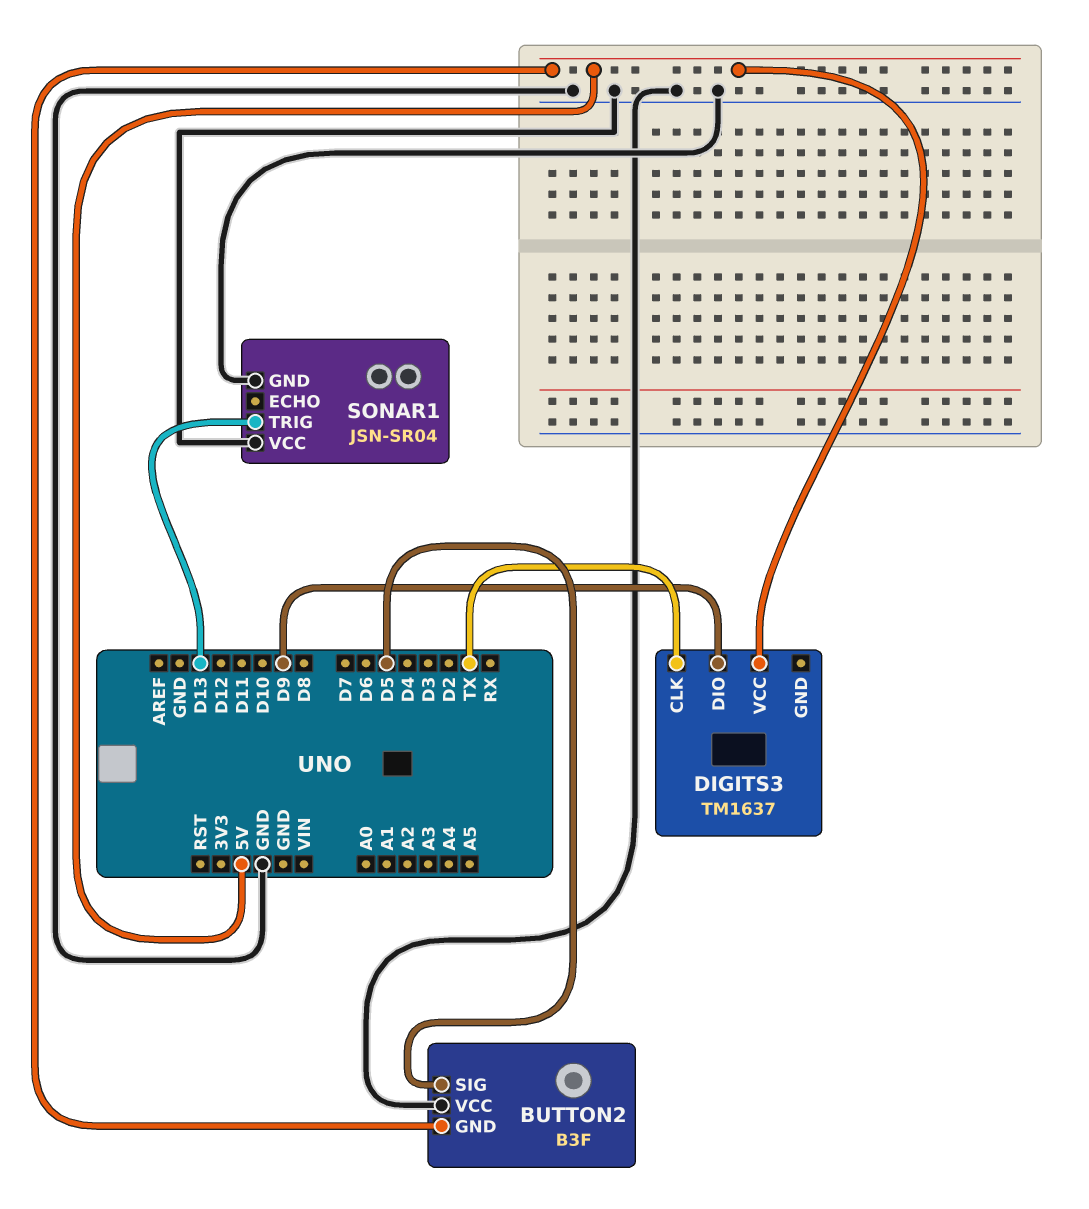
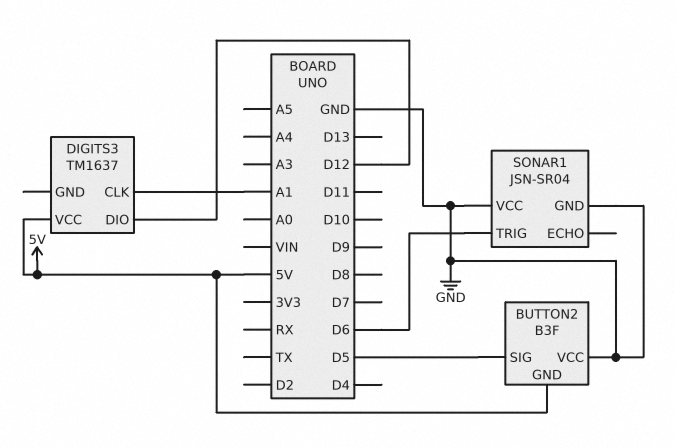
DIGITS3 pin CLK: TX -> A1
DIGITS3 pin DIO: D9 -> D12
SONAR1 pin TRIG: D13 -> D6

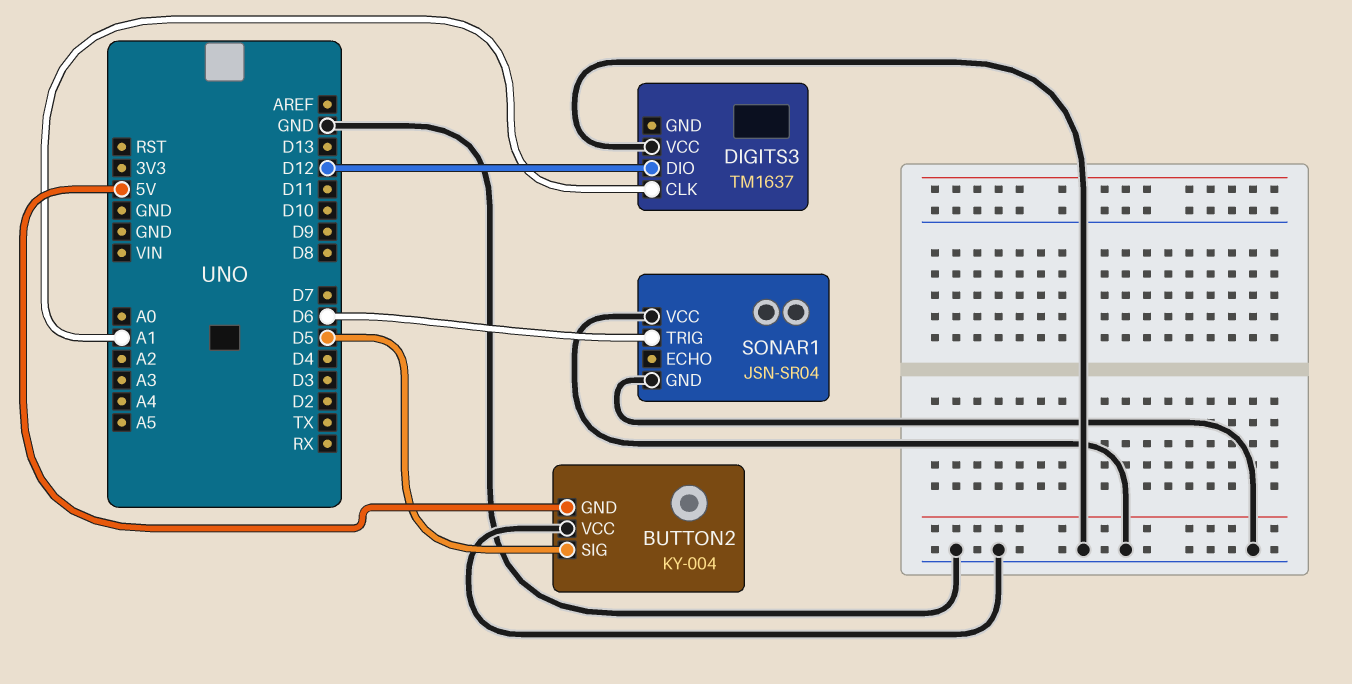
BUTTON2: B3F -> KY-004
DIGITS3 pin VCC: 5V -> GND

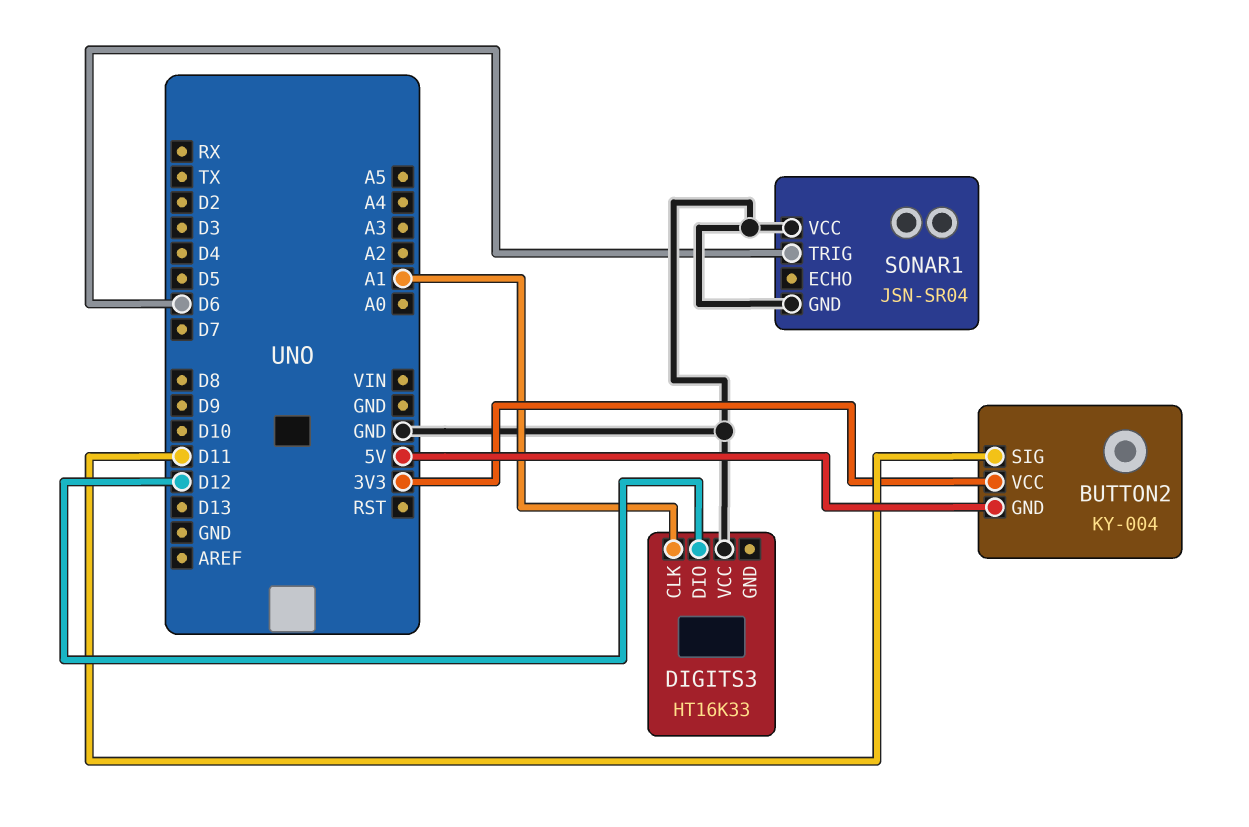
BUTTON2 pin SIG: D5 -> D11
BUTTON2 pin VCC: GND -> 3V3
DIGITS3: TM1637 -> HT16K33

